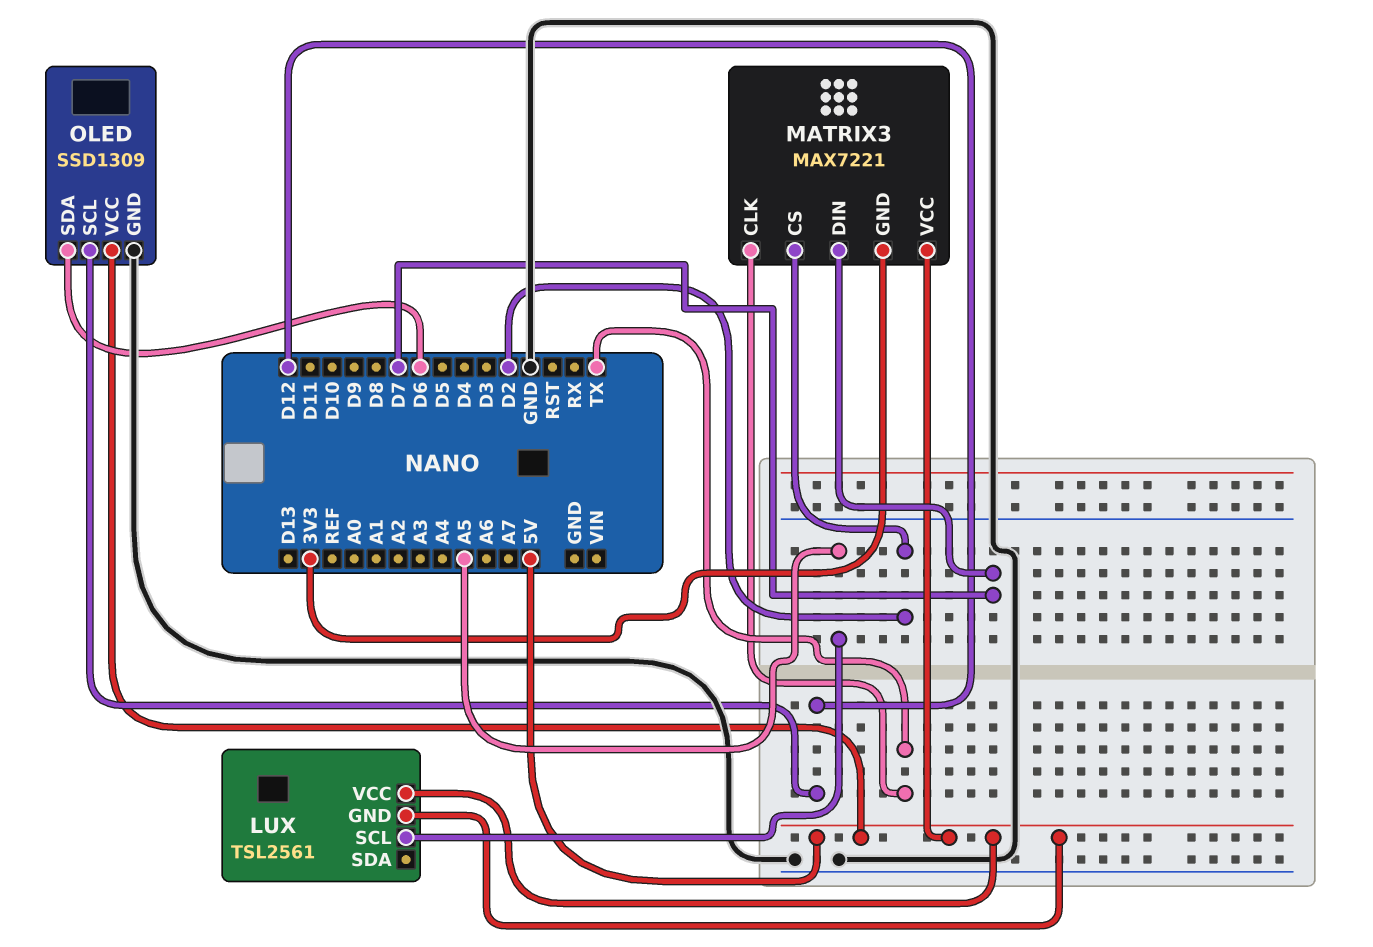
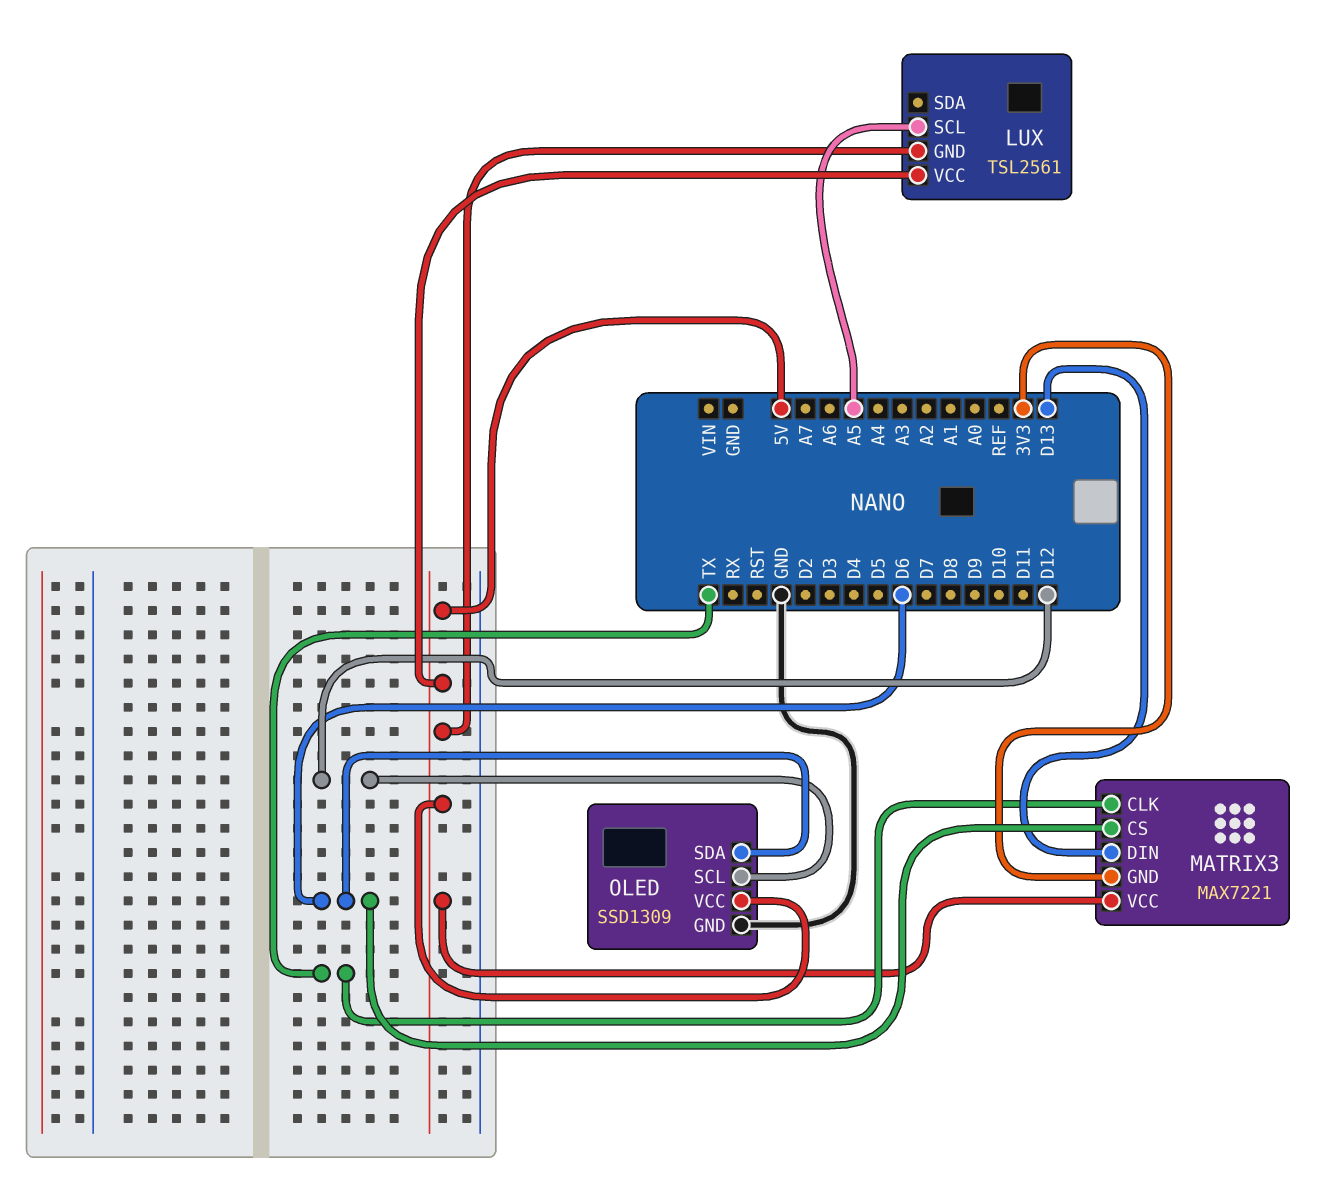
MATRIX3 pin CS: D2 -> D6
MATRIX3 pin DIN: D7 -> D13

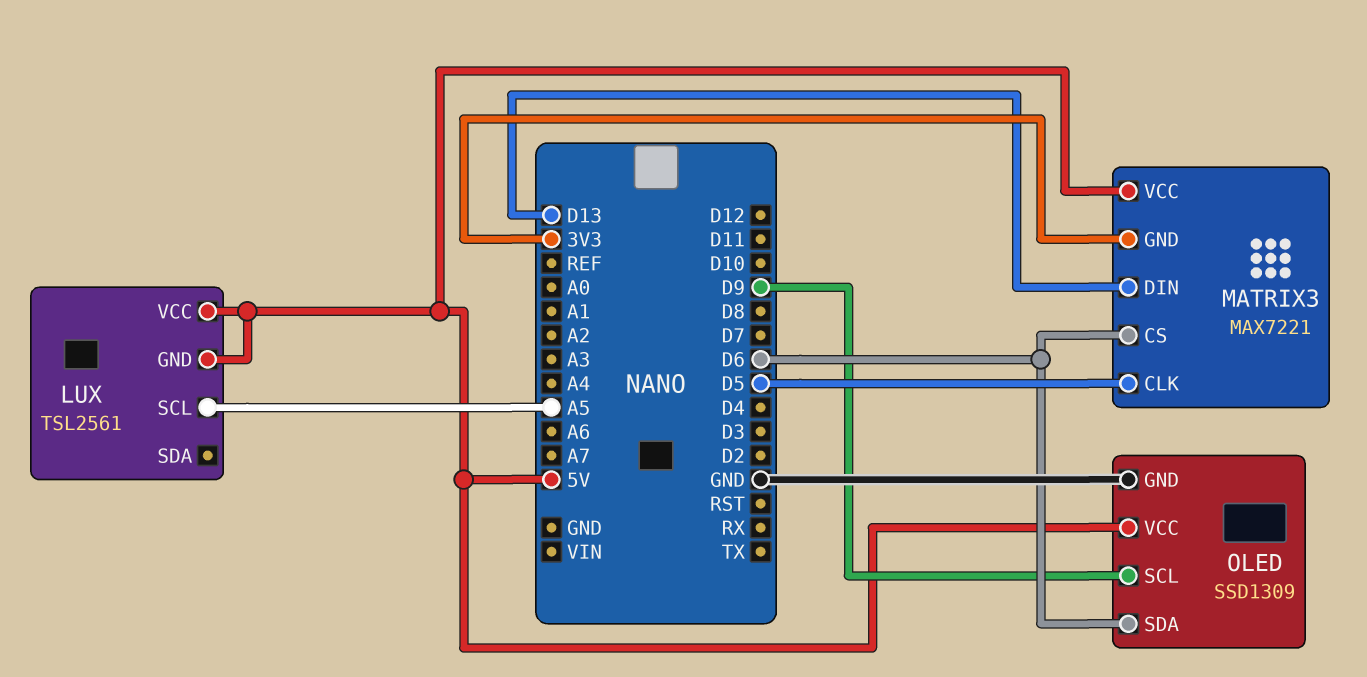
MATRIX3 pin CLK: TX -> D5
OLED pin SCL: D12 -> D9

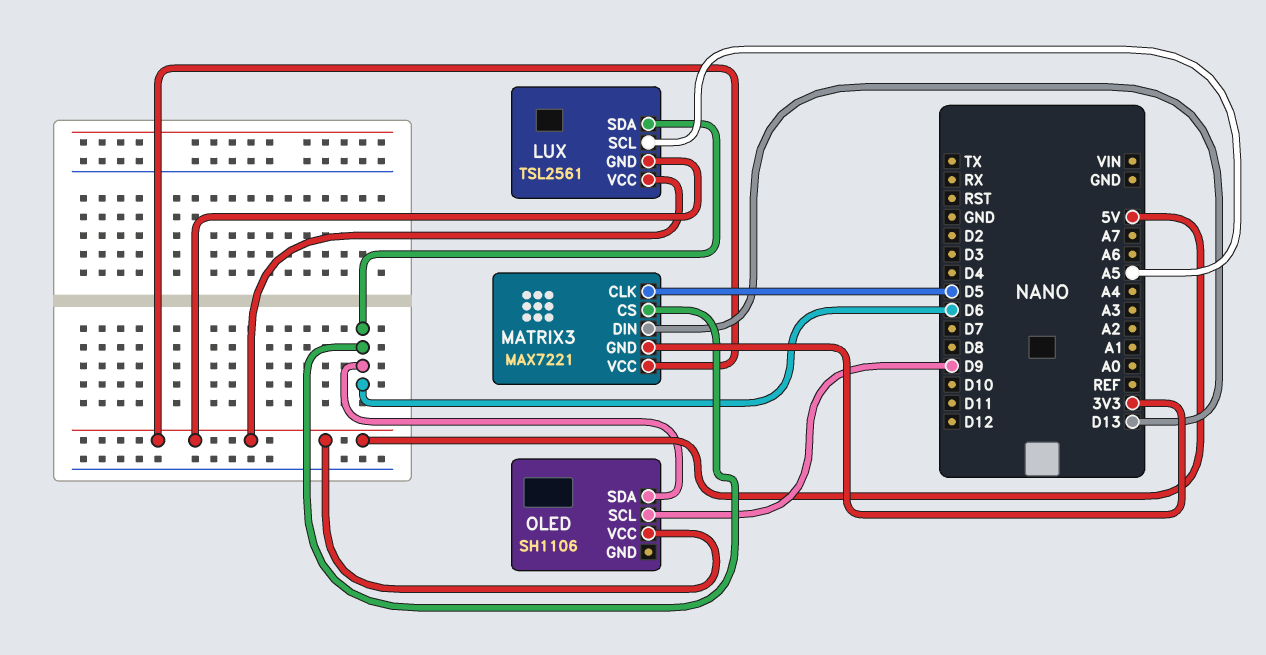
LUX pin SDA: none -> D6
OLED: SSD1309 -> SH1106
OLED pin GND: GND -> none

